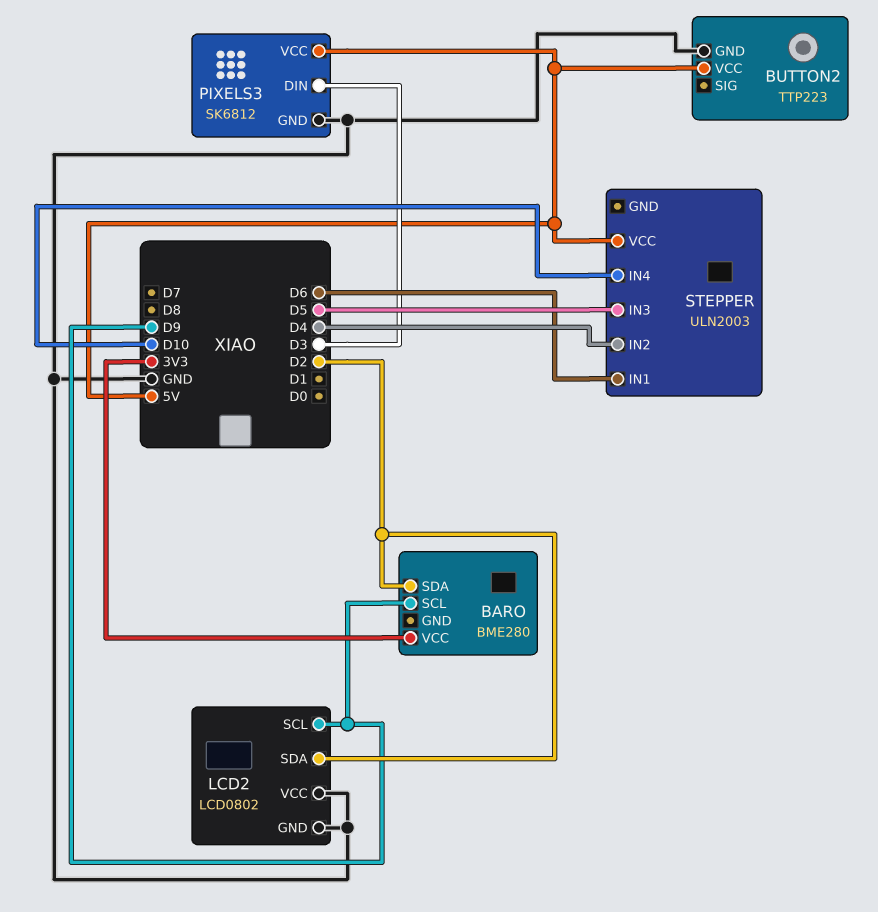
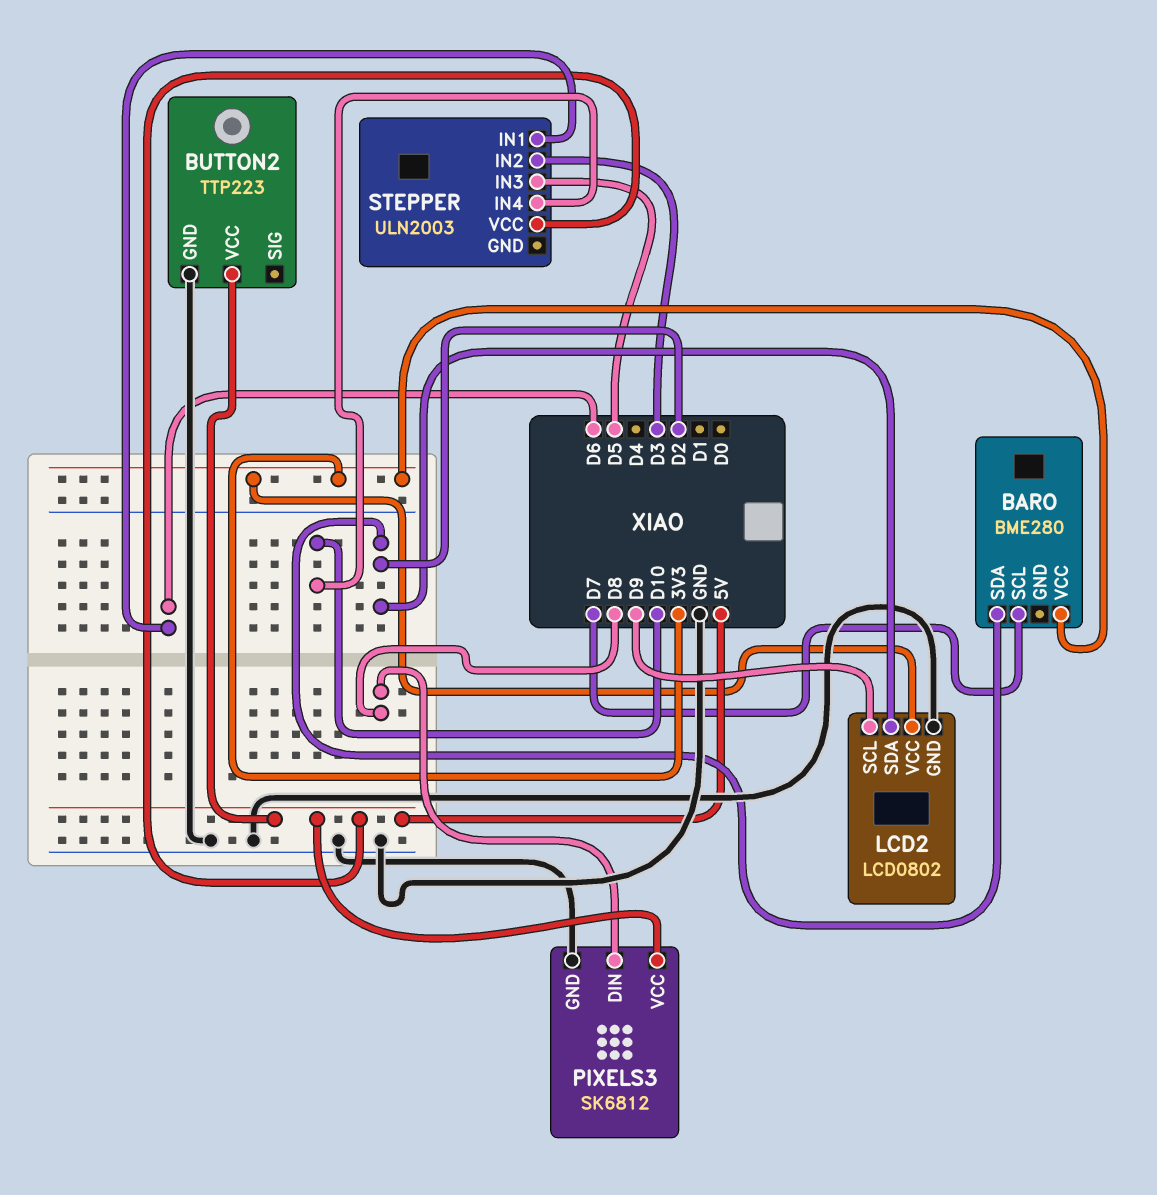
BARO pin SCL: D9 -> D7
LCD2 pin VCC: GND -> 3V3
PIXELS3 pin DIN: D3 -> D8
STEPPER pin IN2: D4 -> D3

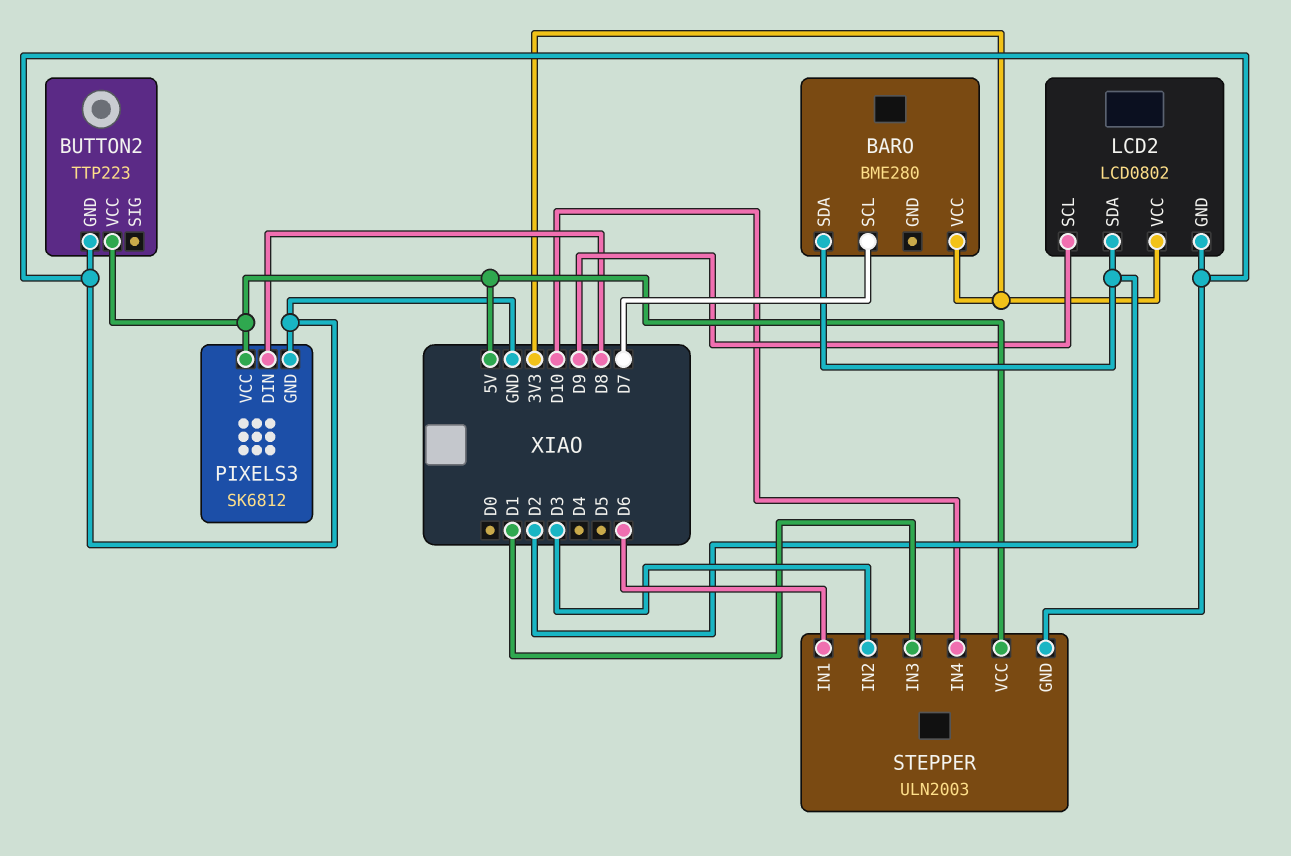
STEPPER pin GND: none -> GND
STEPPER pin IN3: D5 -> D1

